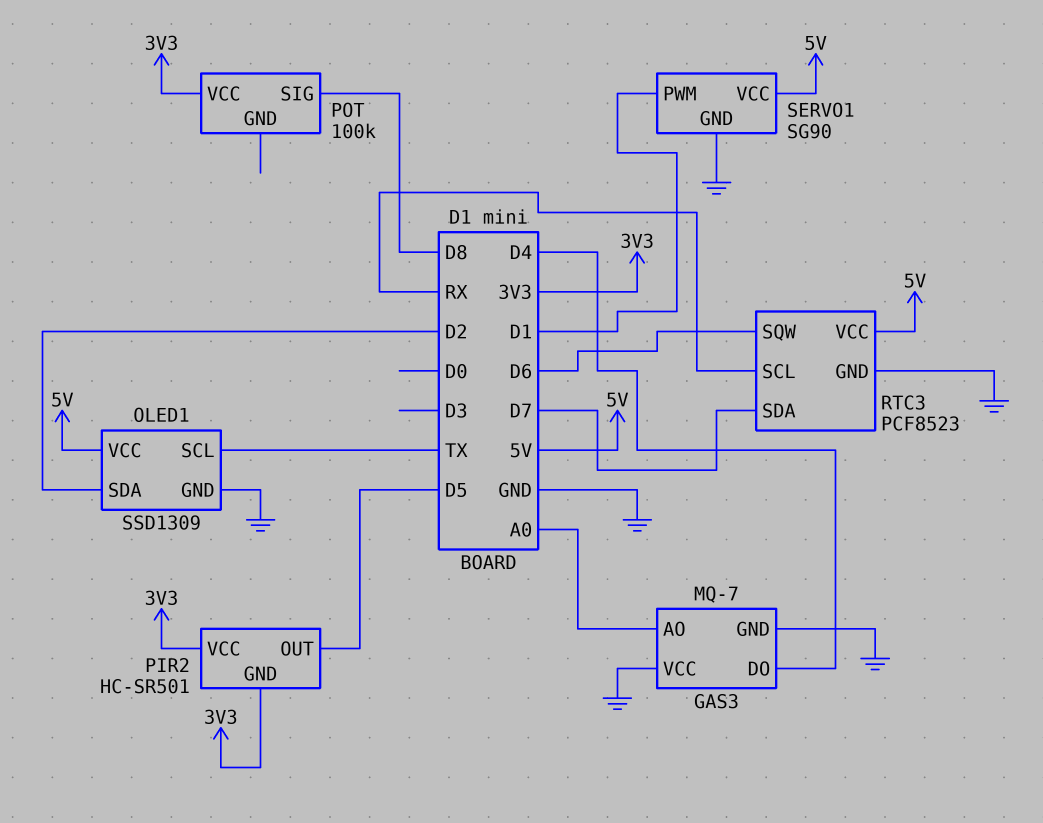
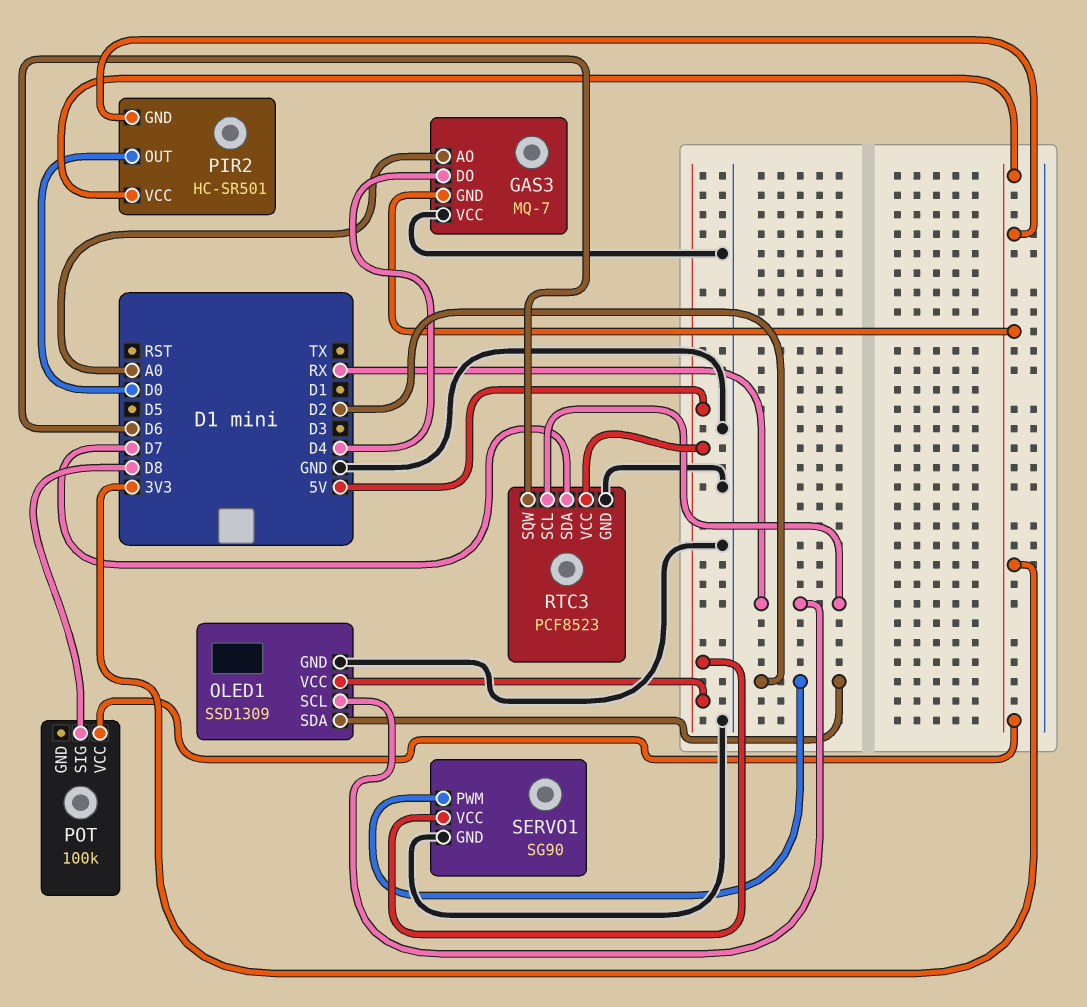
GAS3 pin GND: GND -> 3V3
OLED1 pin SCL: TX -> RX
PIR2 pin OUT: D5 -> D0
SERVO1 pin PWM: D1 -> D2

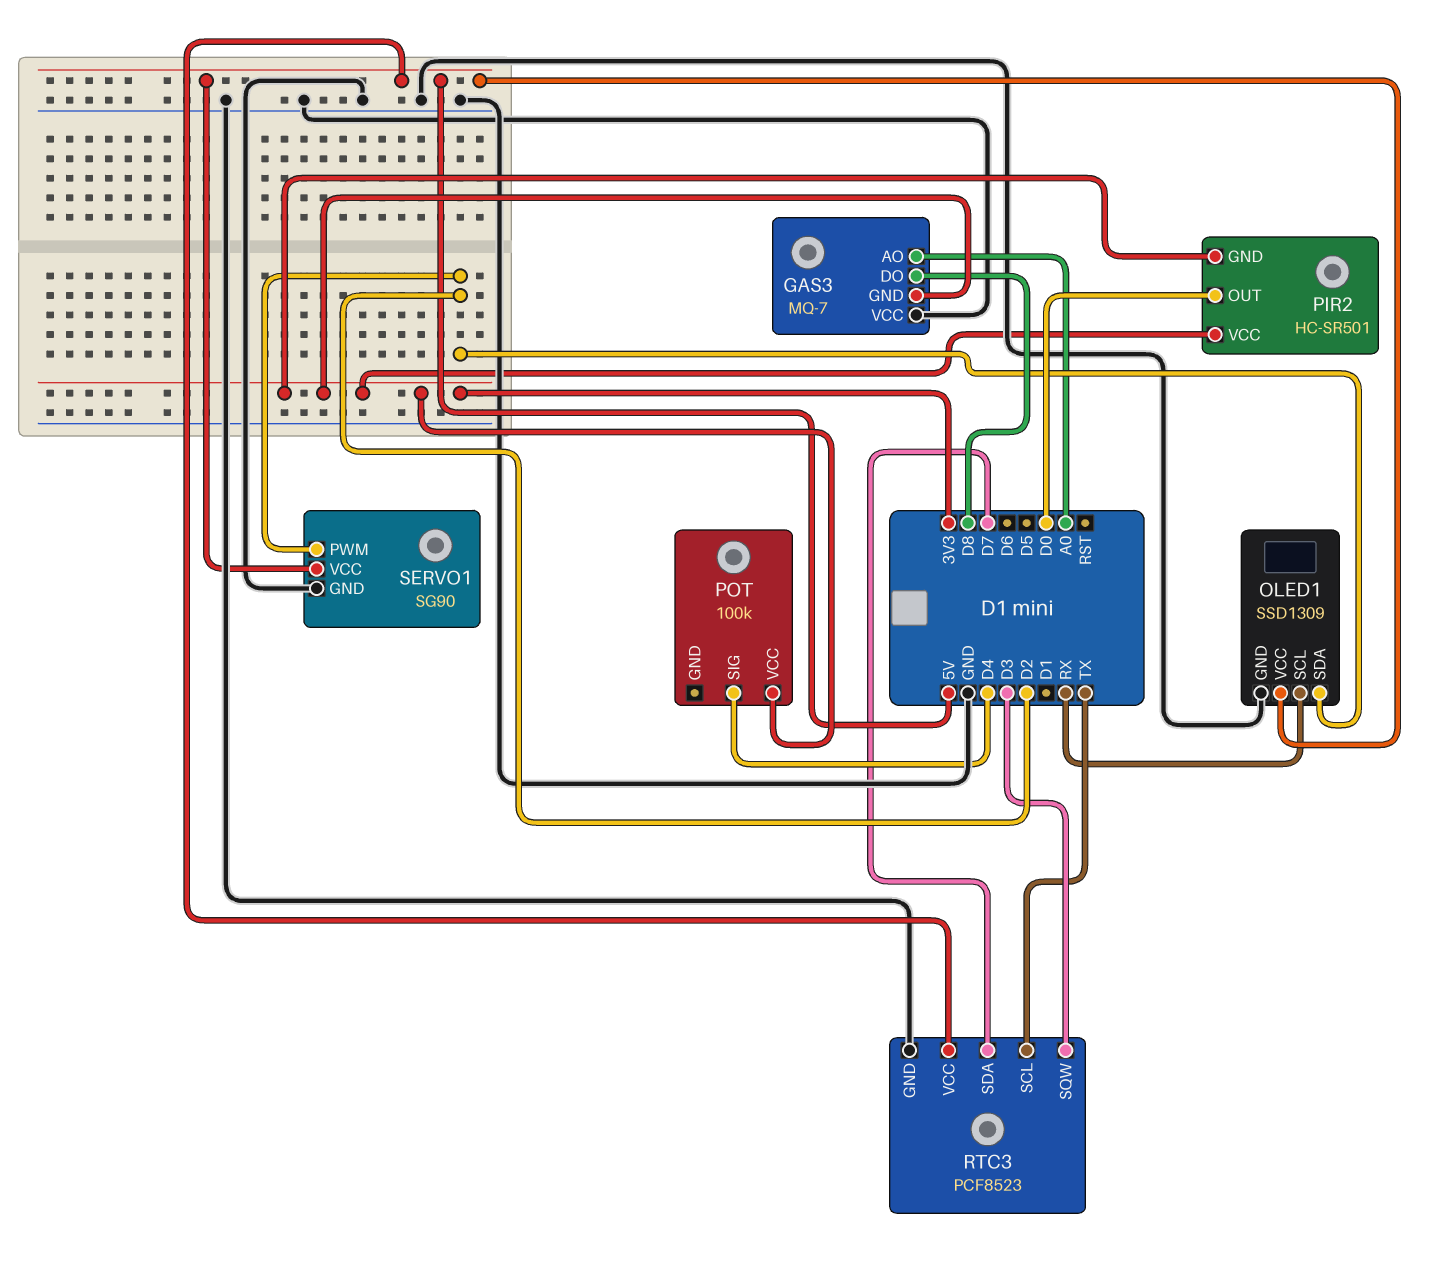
GAS3 pin DO: D4 -> D8
POT pin SIG: D8 -> D4
RTC3 pin SCL: RX -> TX
RTC3 pin SQW: D6 -> D3

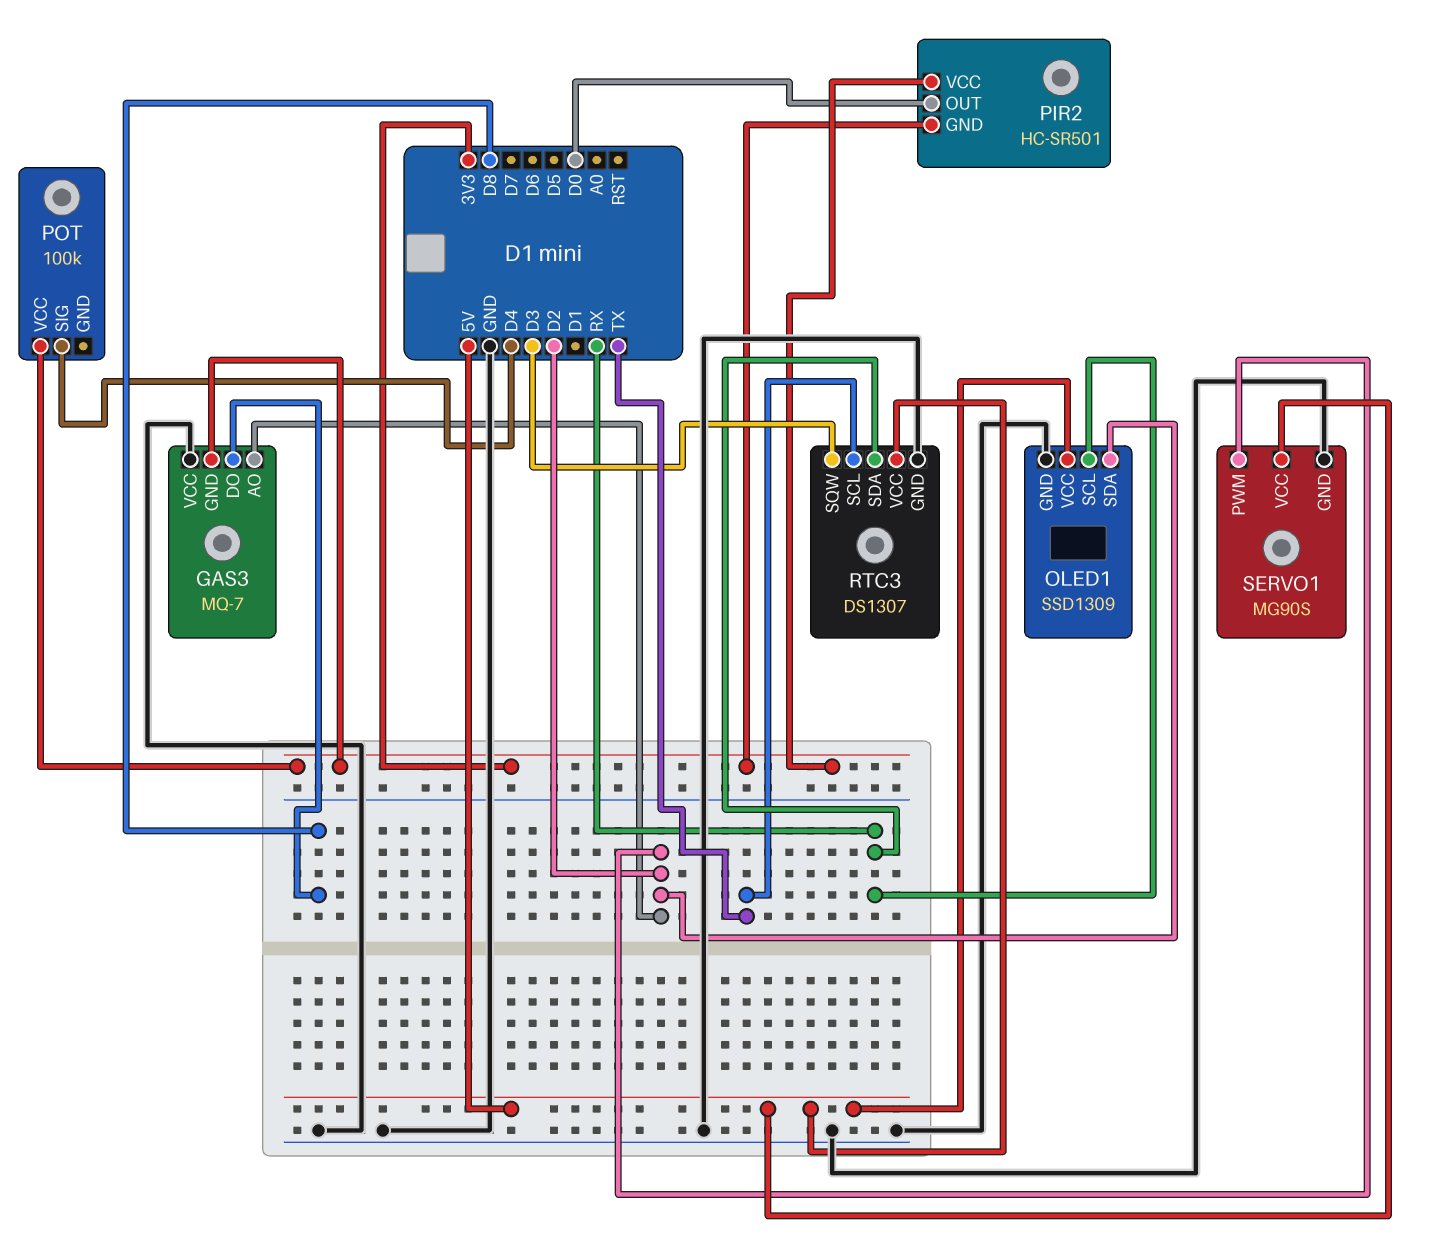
GAS3 pin AO: A0 -> D2
RTC3: PCF8523 -> DS1307
RTC3 pin SDA: D7 -> RX
SERVO1: SG90 -> MG90S

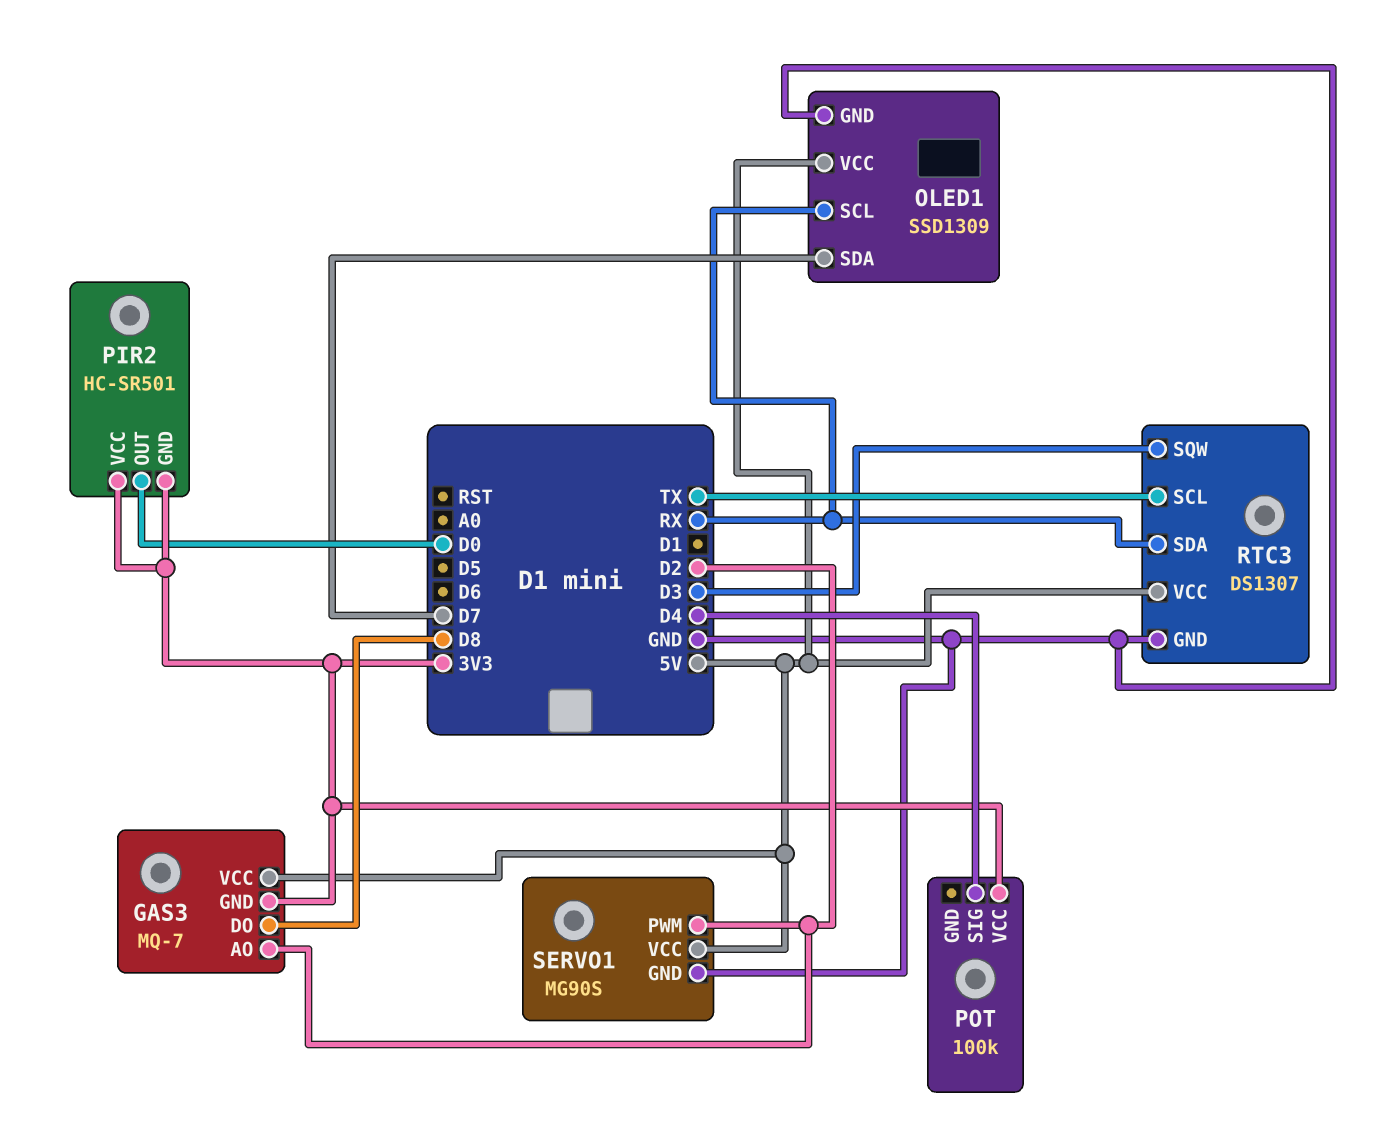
GAS3 pin VCC: GND -> 5V
OLED1 pin SDA: D2 -> D7

